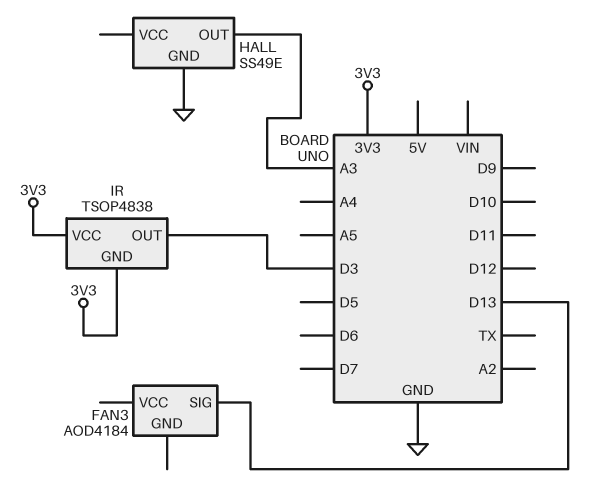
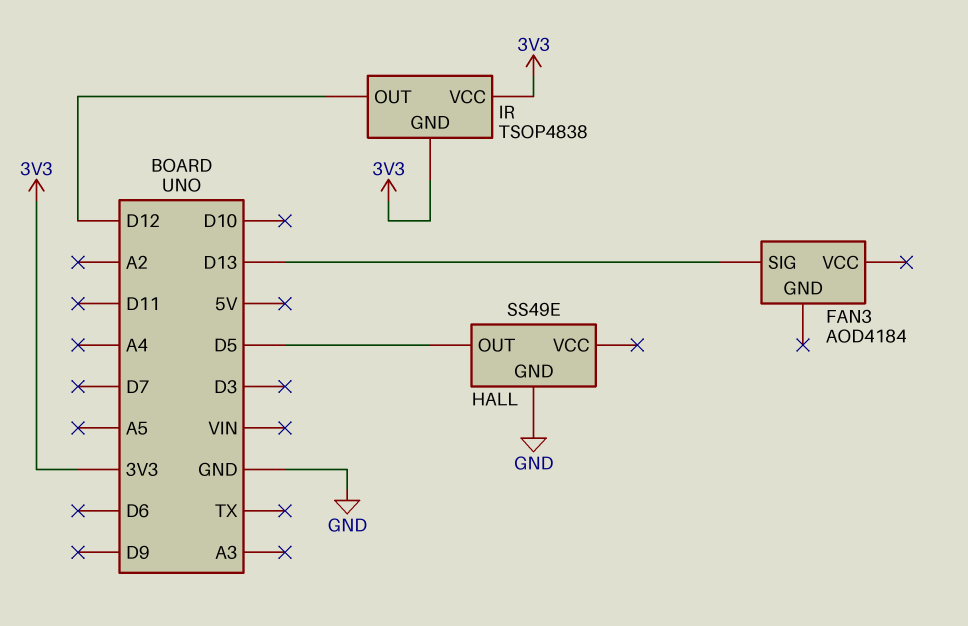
HALL pin OUT: A3 -> D5
IR pin OUT: D3 -> D12

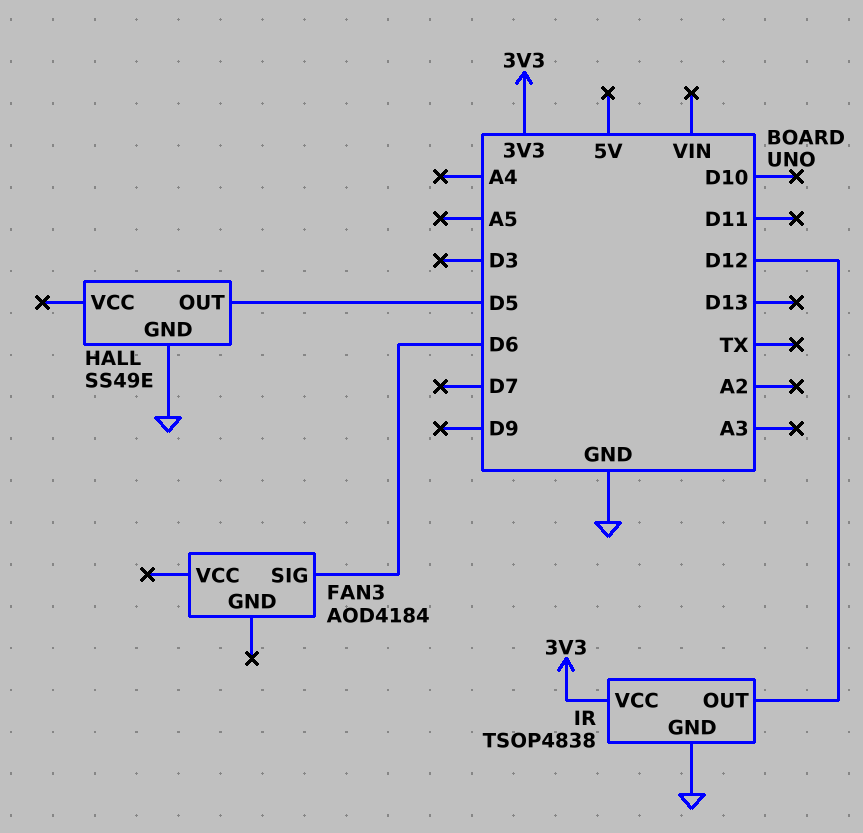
FAN3 pin SIG: D13 -> D6
IR pin GND: 3V3 -> GND

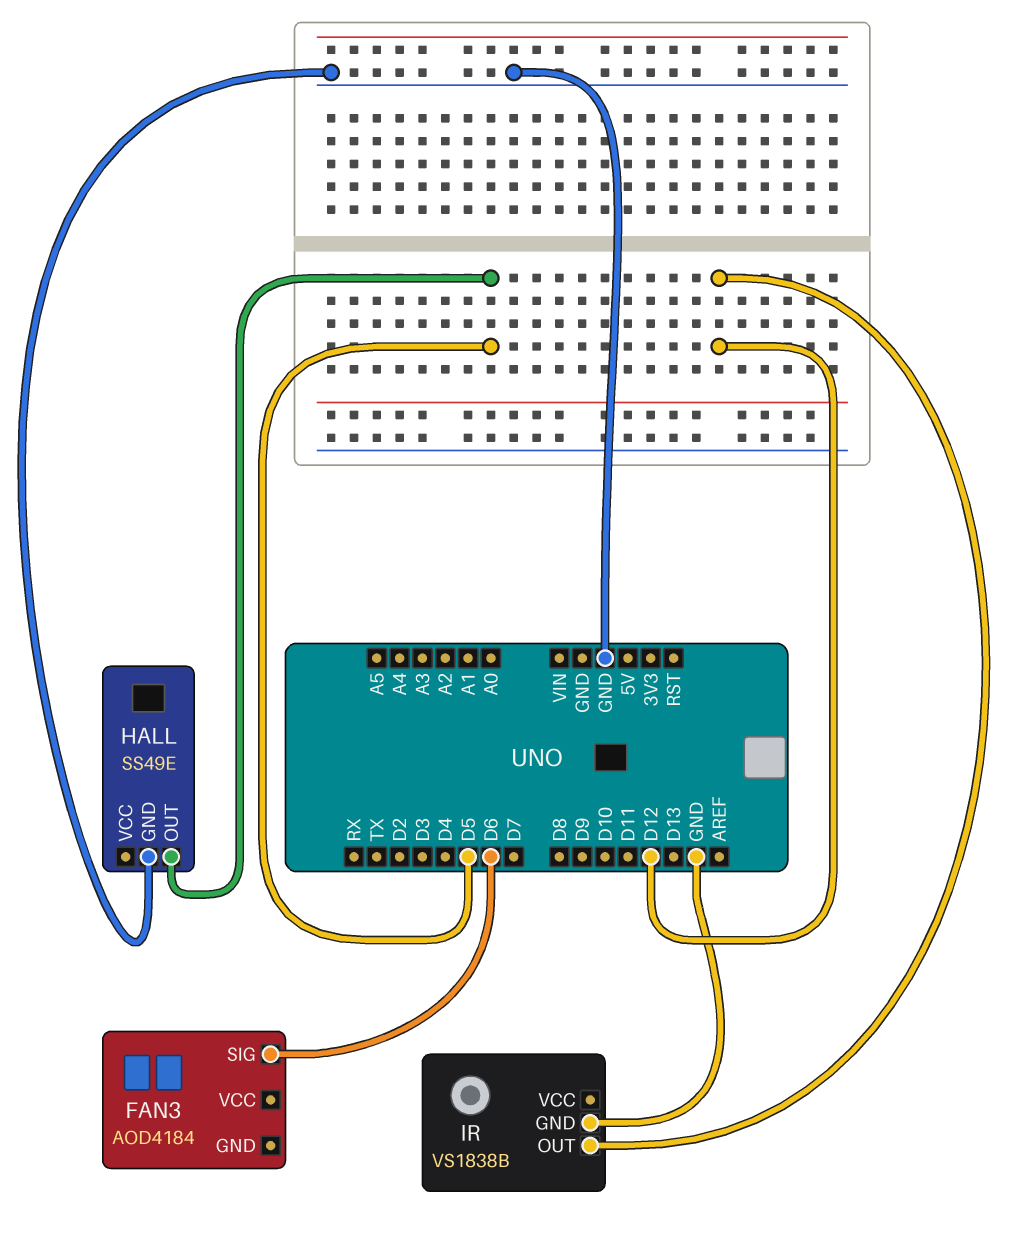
IR: TSOP4838 -> VS1838B
IR pin VCC: 3V3 -> none

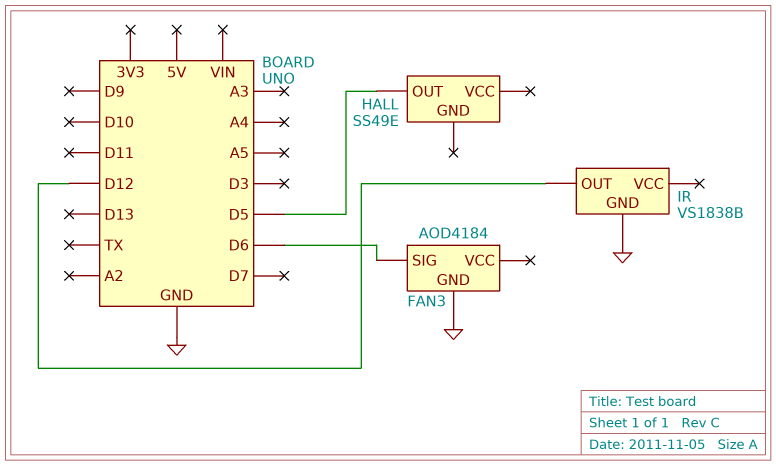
FAN3 pin GND: none -> GND
HALL pin GND: GND -> none

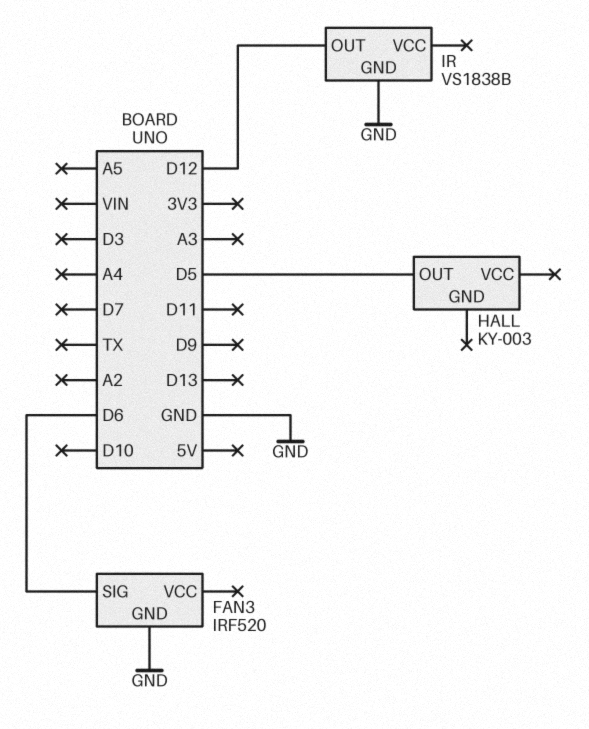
FAN3: AOD4184 -> IRF520
HALL: SS49E -> KY-003

